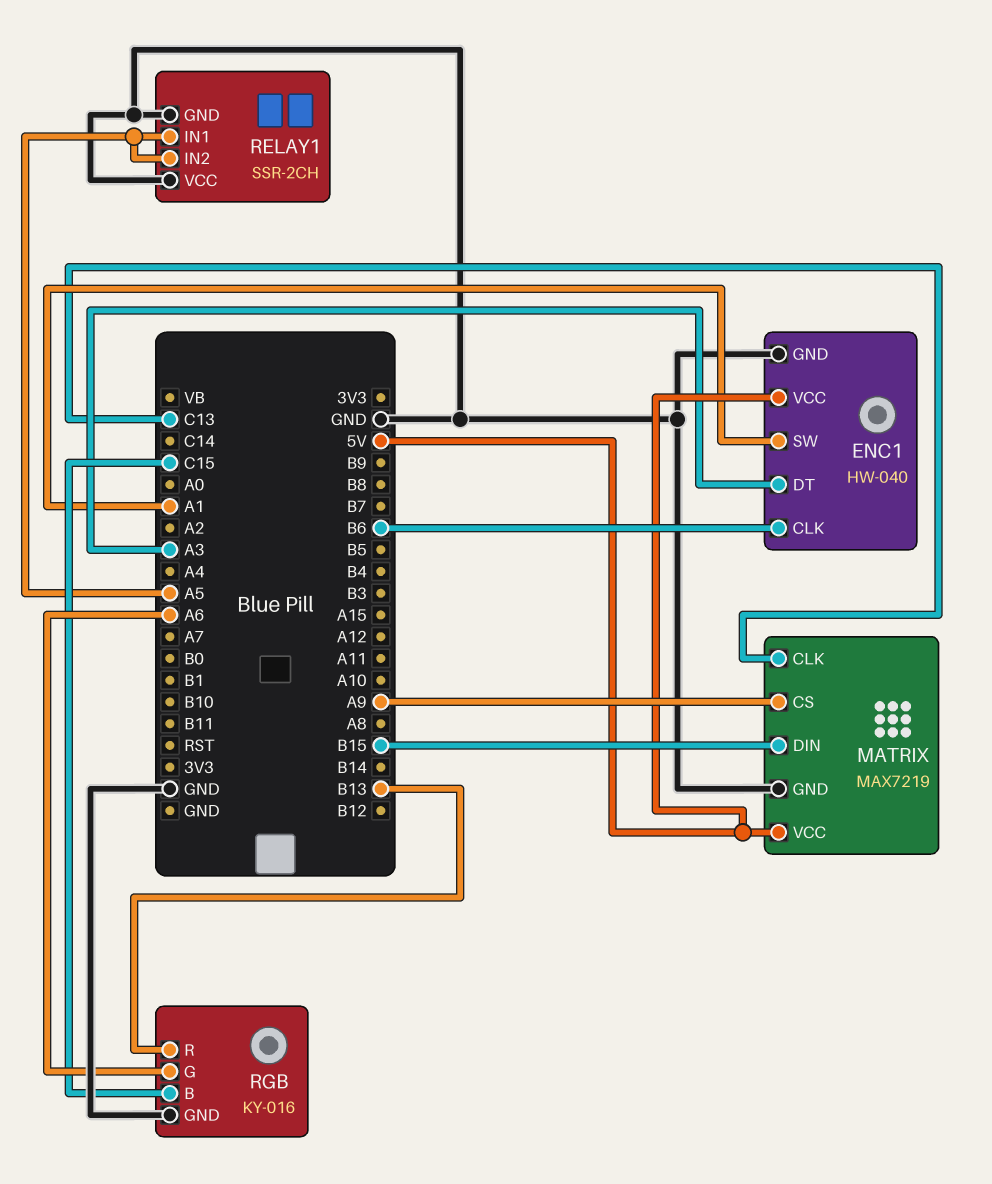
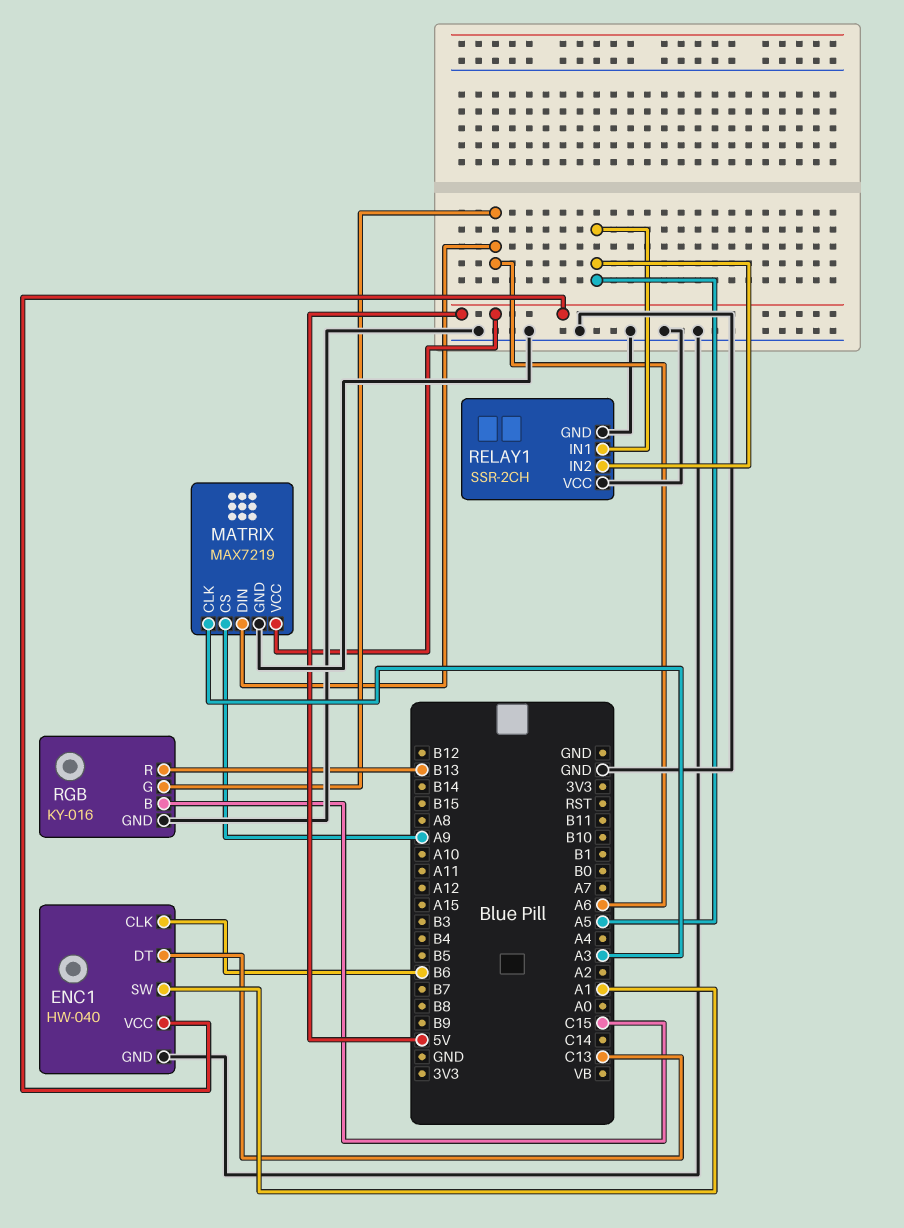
ENC1 pin DT: A3 -> C13
MATRIX pin CLK: C13 -> A3
MATRIX pin DIN: B15 -> A6

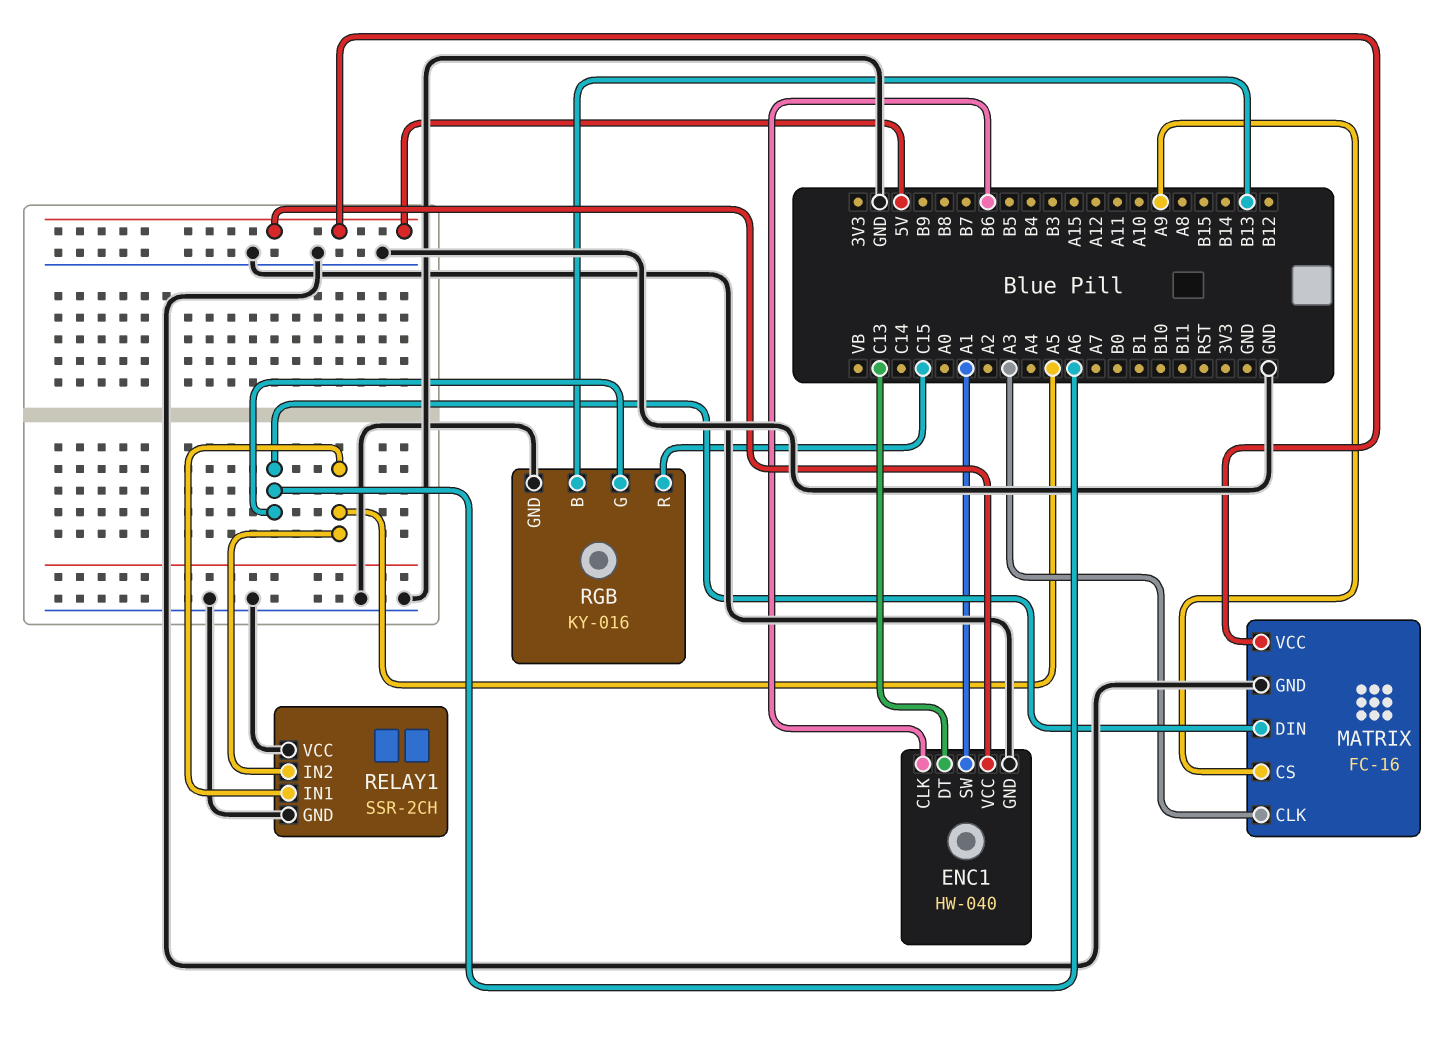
MATRIX: MAX7219 -> FC-16
RGB pin B: C15 -> B13
RGB pin R: B13 -> C15

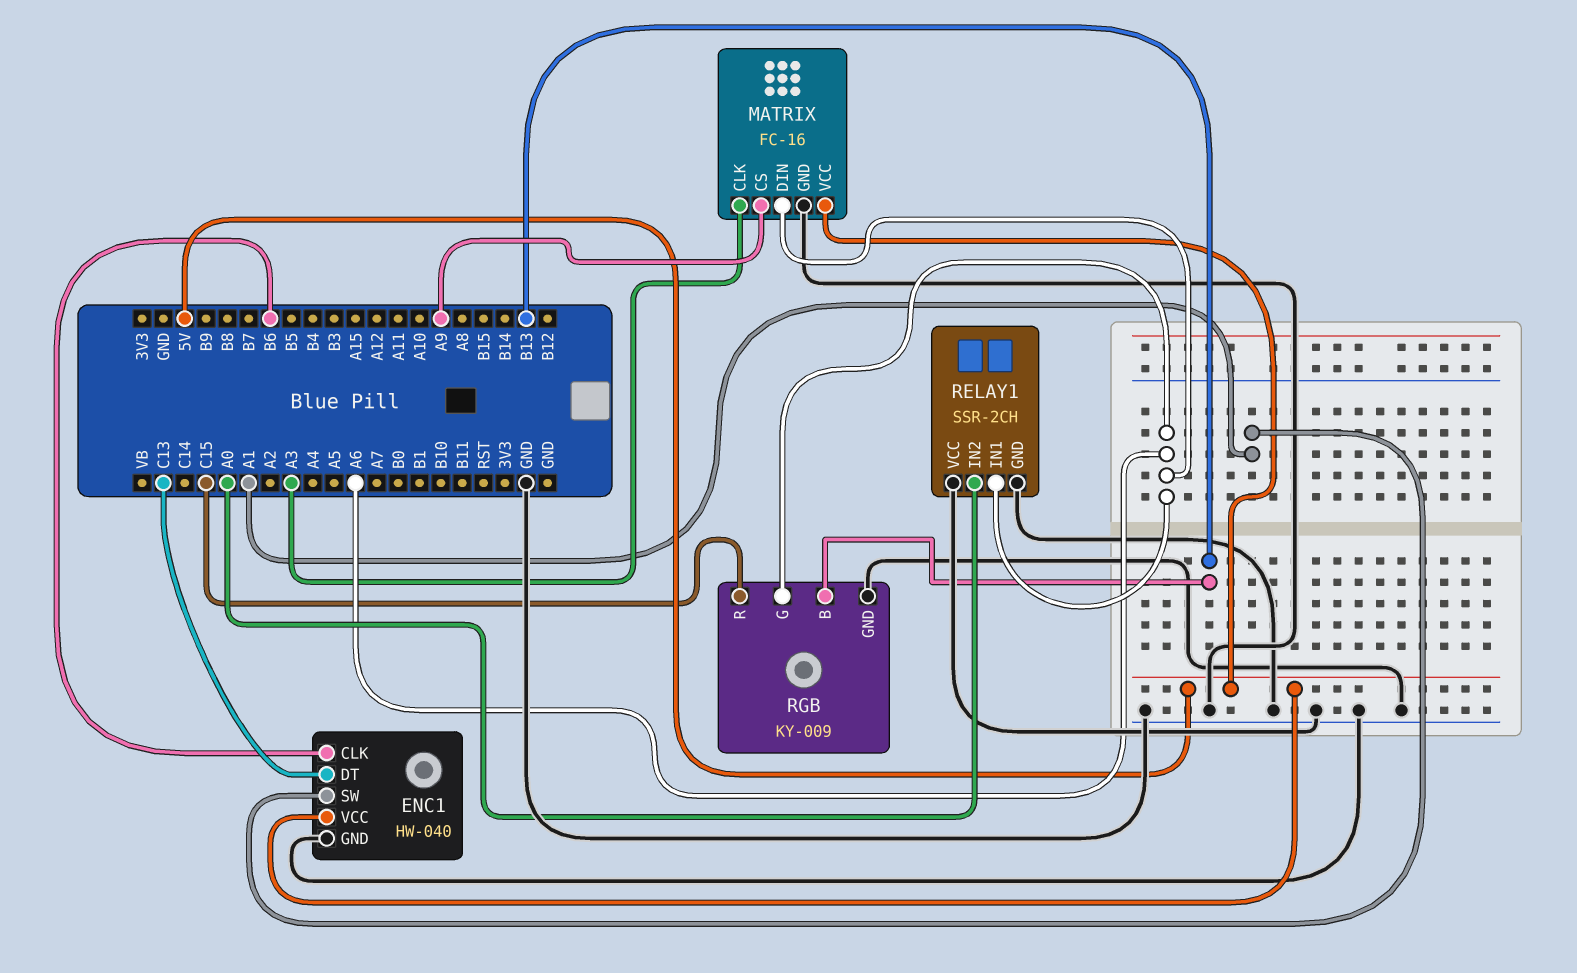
RELAY1 pin IN1: A5 -> A6
RELAY1 pin IN2: A5 -> A0
RGB: KY-016 -> KY-009

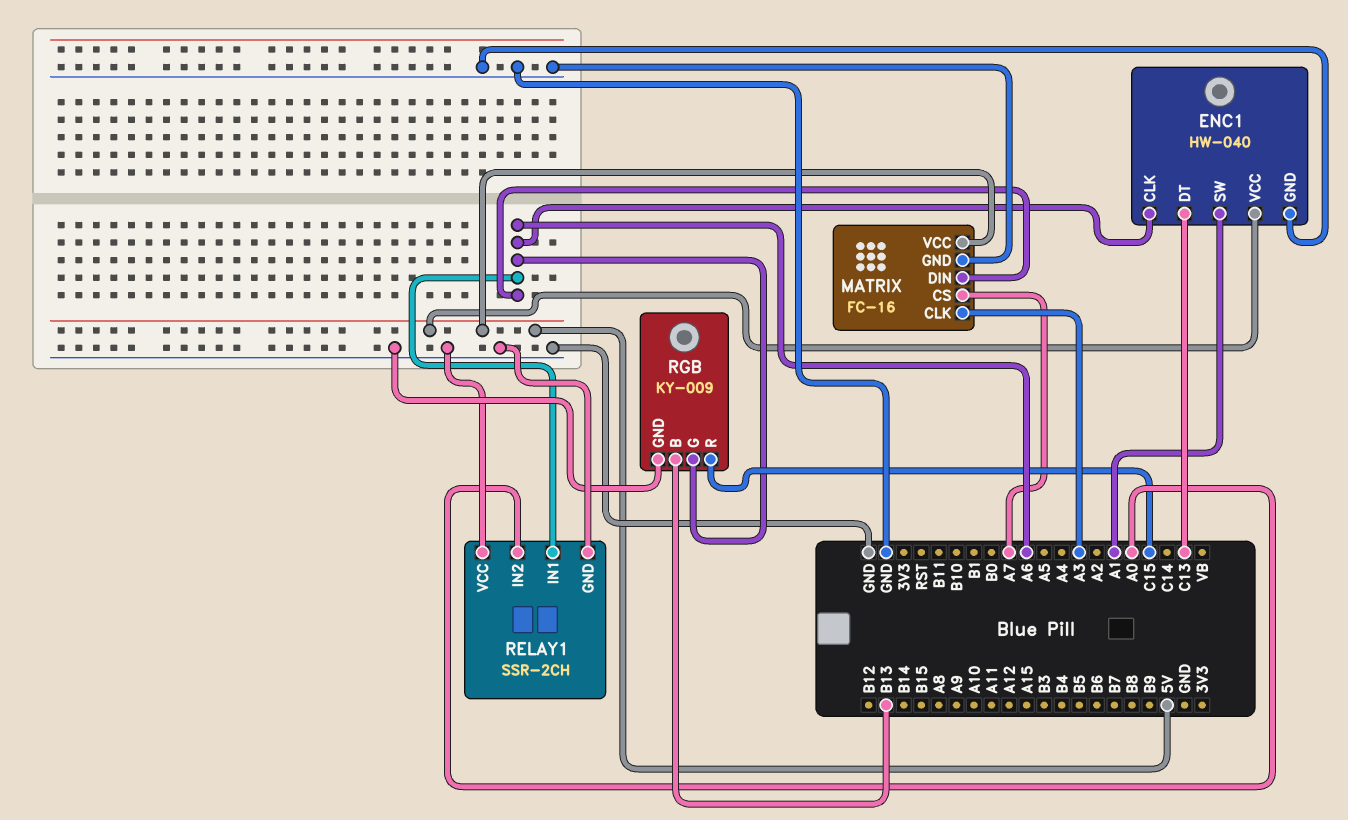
ENC1 pin CLK: B6 -> A6
MATRIX pin CS: A9 -> A7

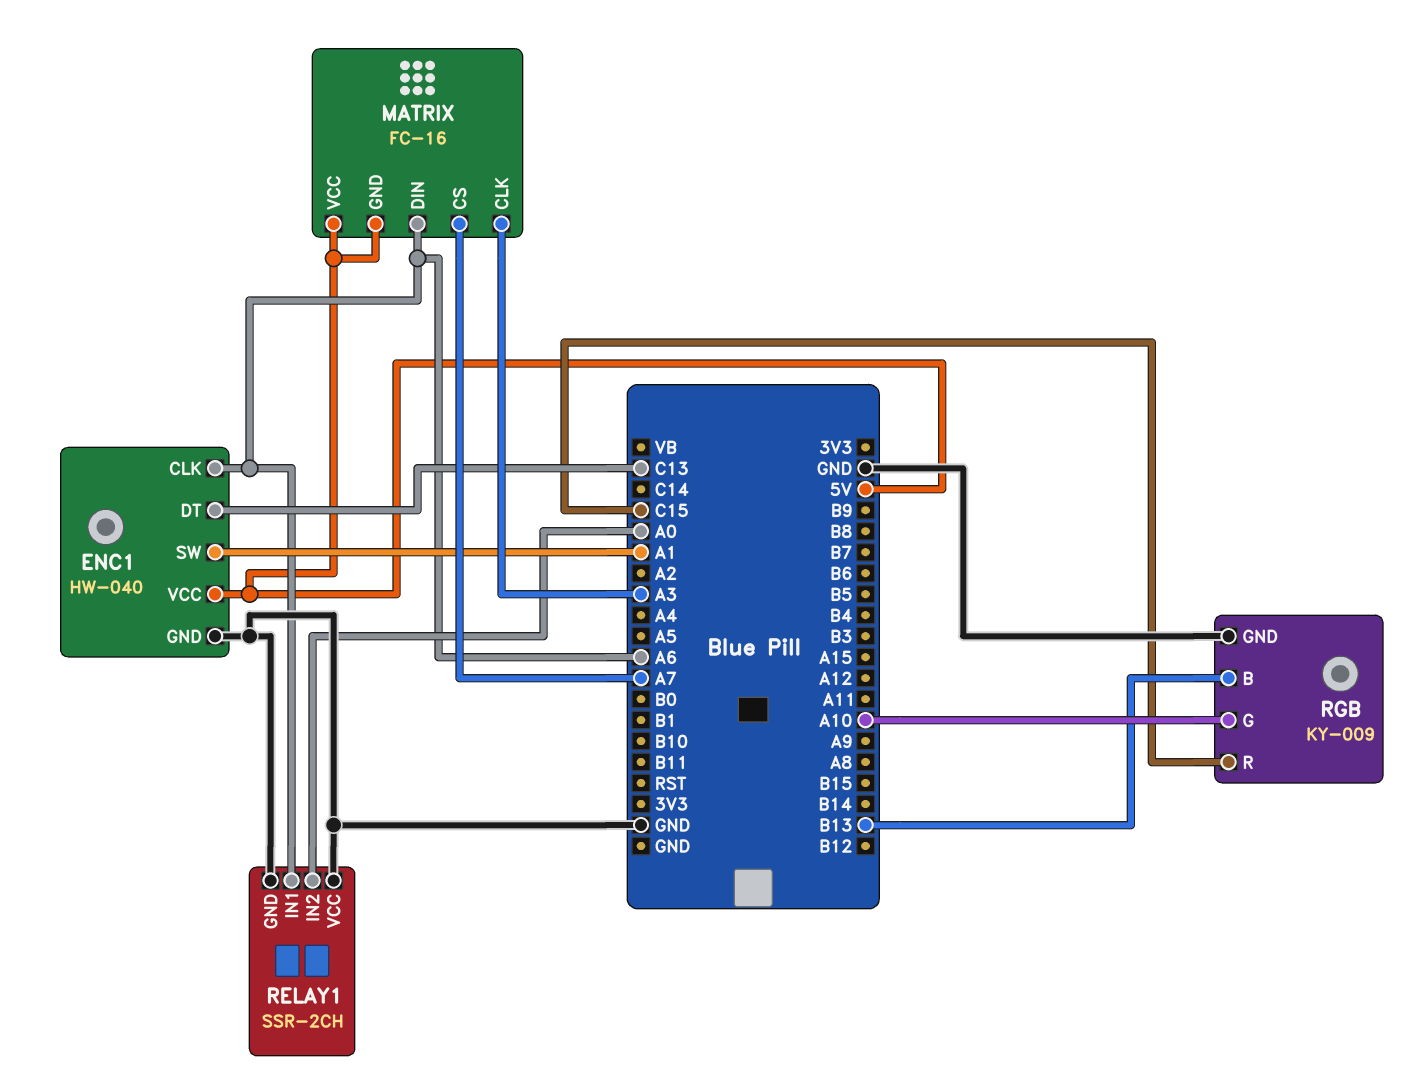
MATRIX pin GND: GND -> 5V
RGB pin G: A6 -> A10

